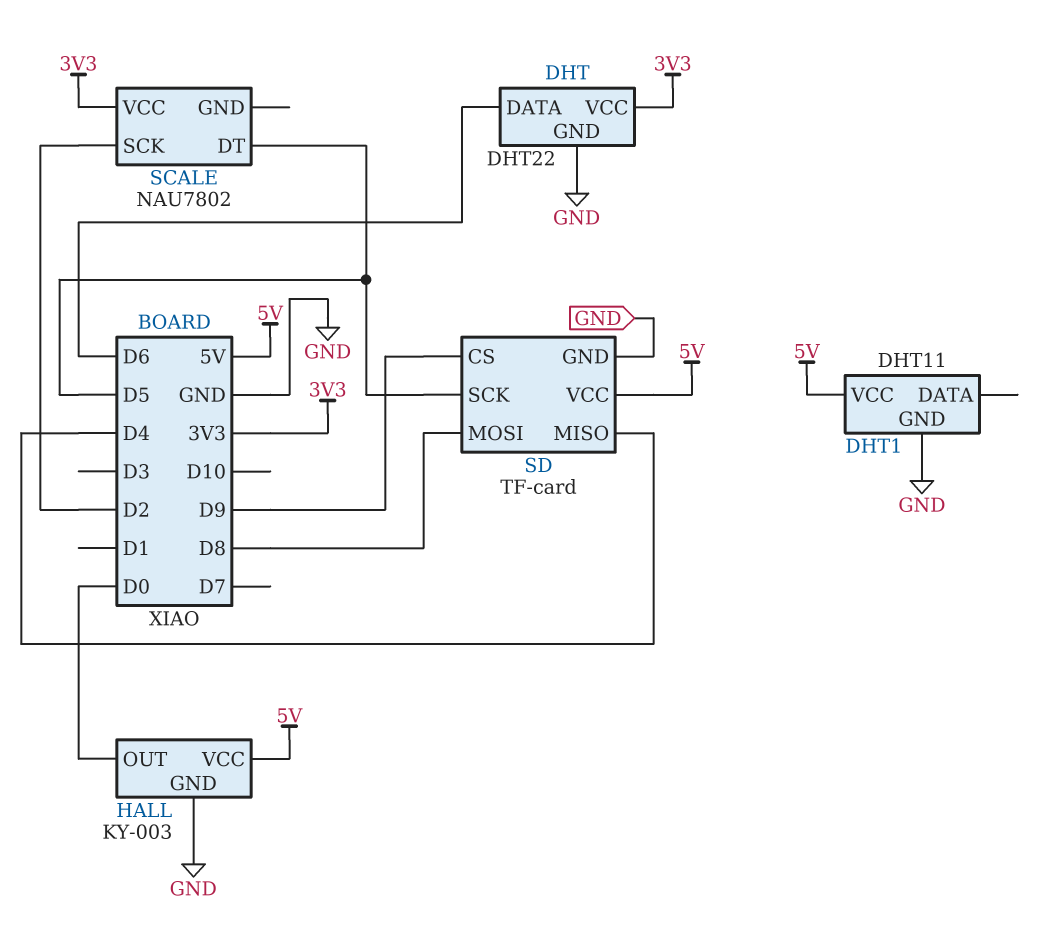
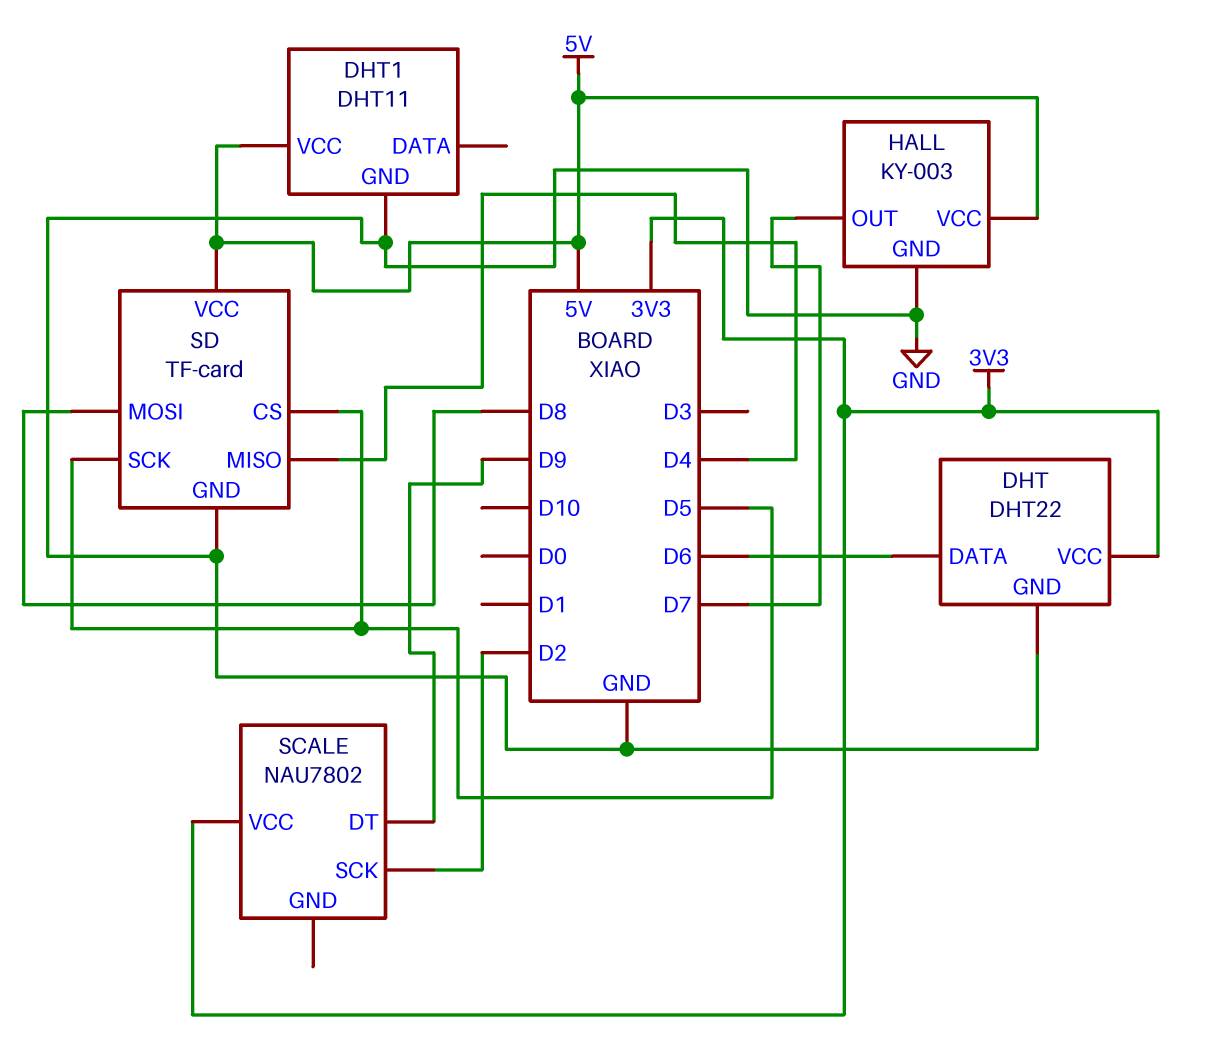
HALL pin OUT: D0 -> D7
SCALE pin DT: D5 -> D9
SD pin CS: D9 -> D5

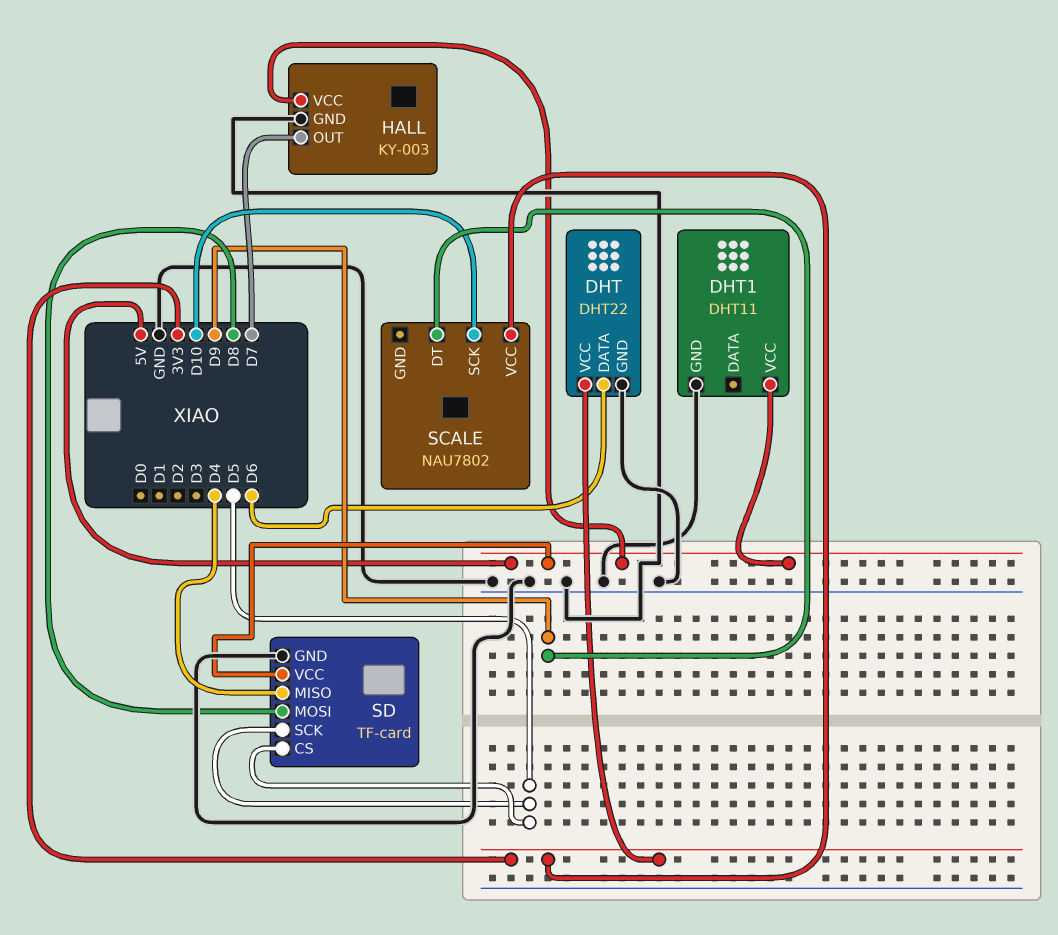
SCALE pin SCK: D2 -> D10

